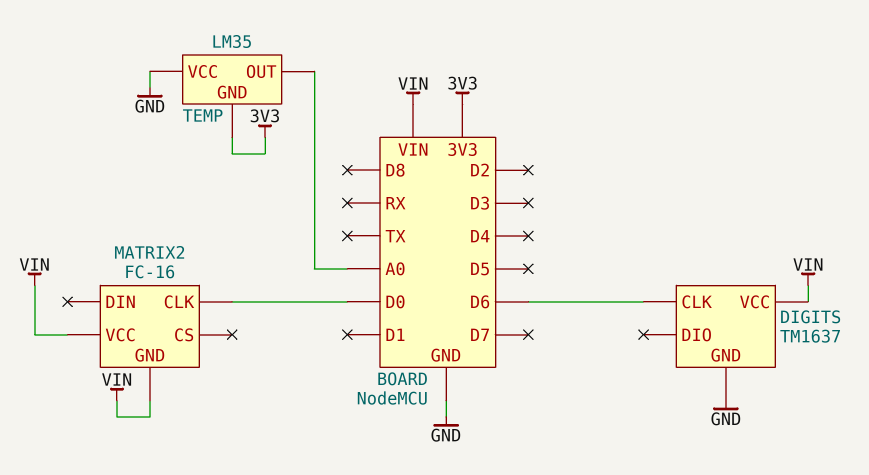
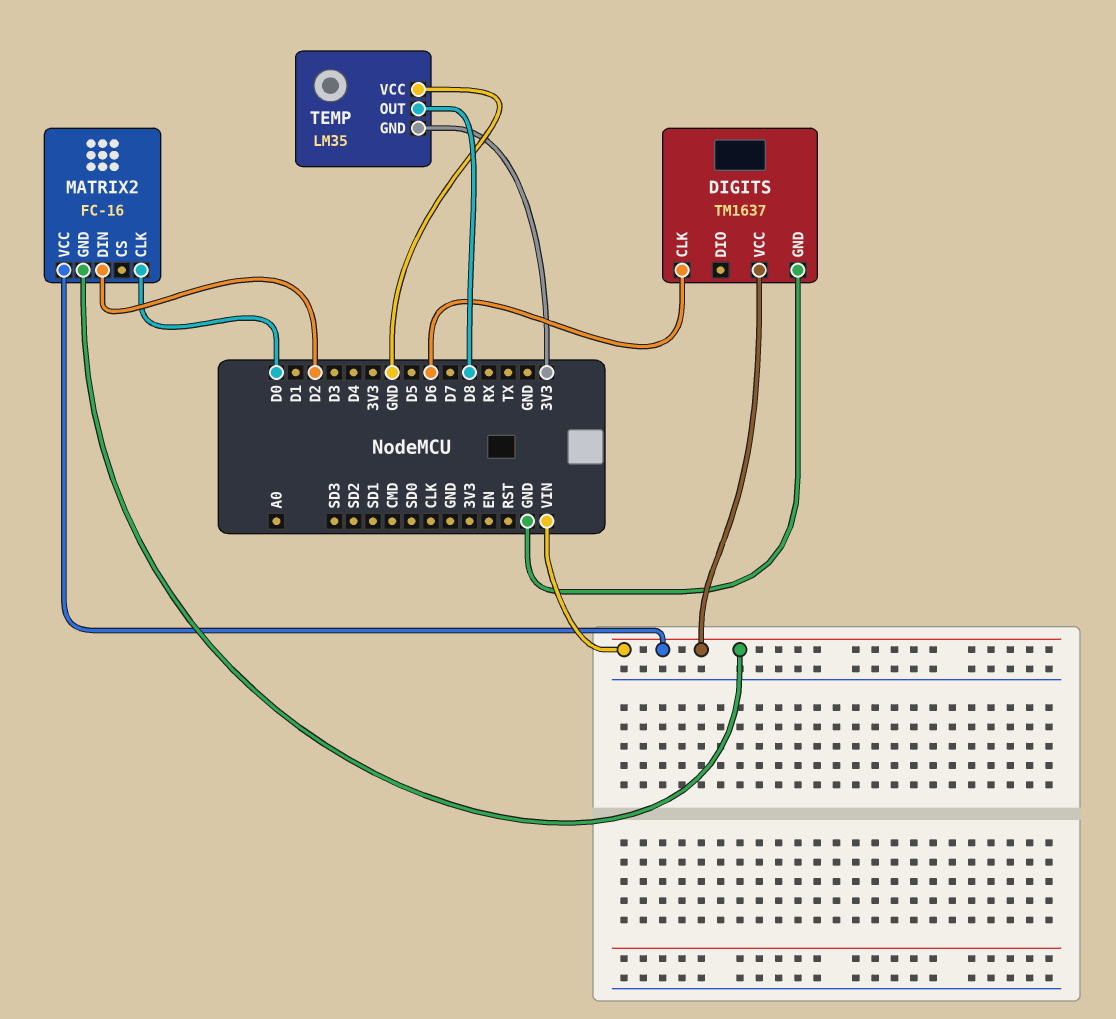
MATRIX2 pin DIN: none -> D2
TEMP pin OUT: A0 -> D8

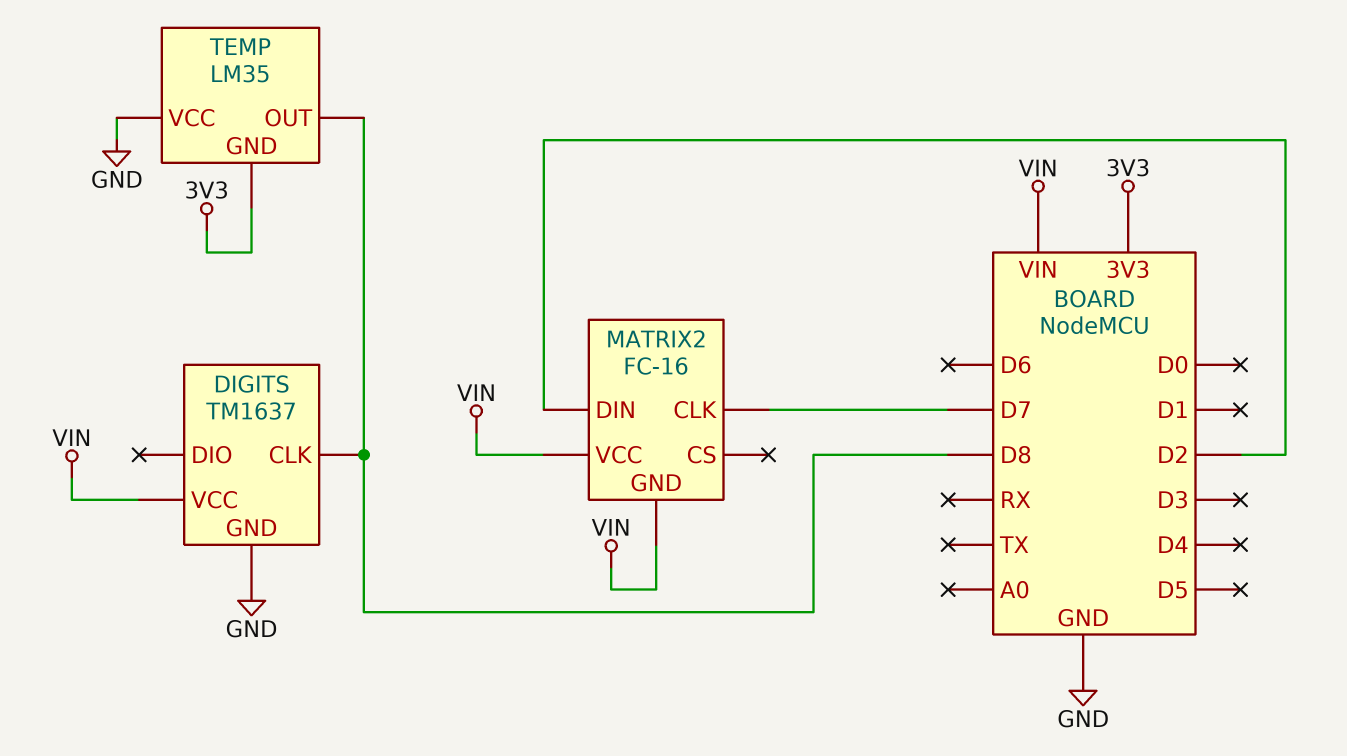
DIGITS pin CLK: D6 -> D8
MATRIX2 pin CLK: D0 -> D7

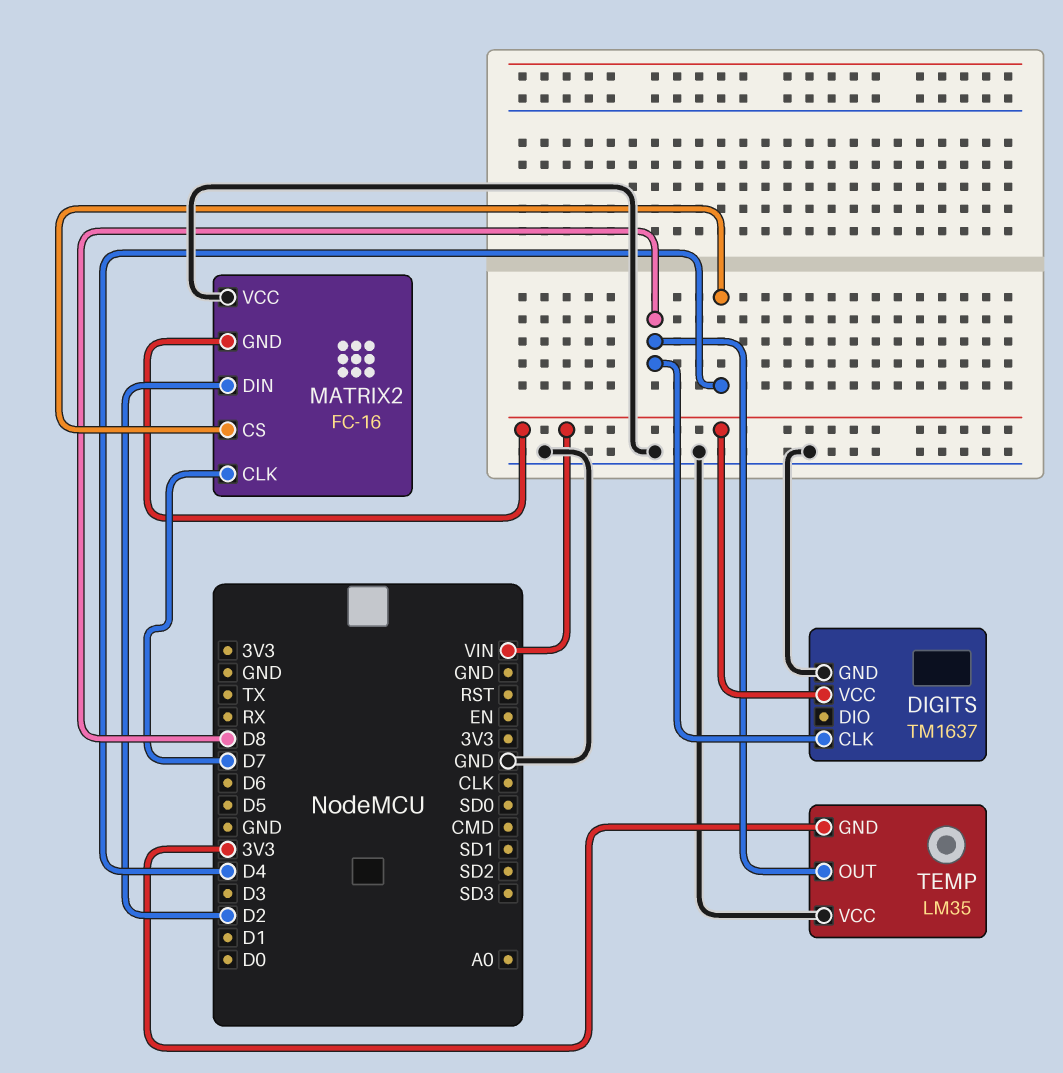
MATRIX2 pin CS: none -> D4
MATRIX2 pin VCC: VIN -> GND

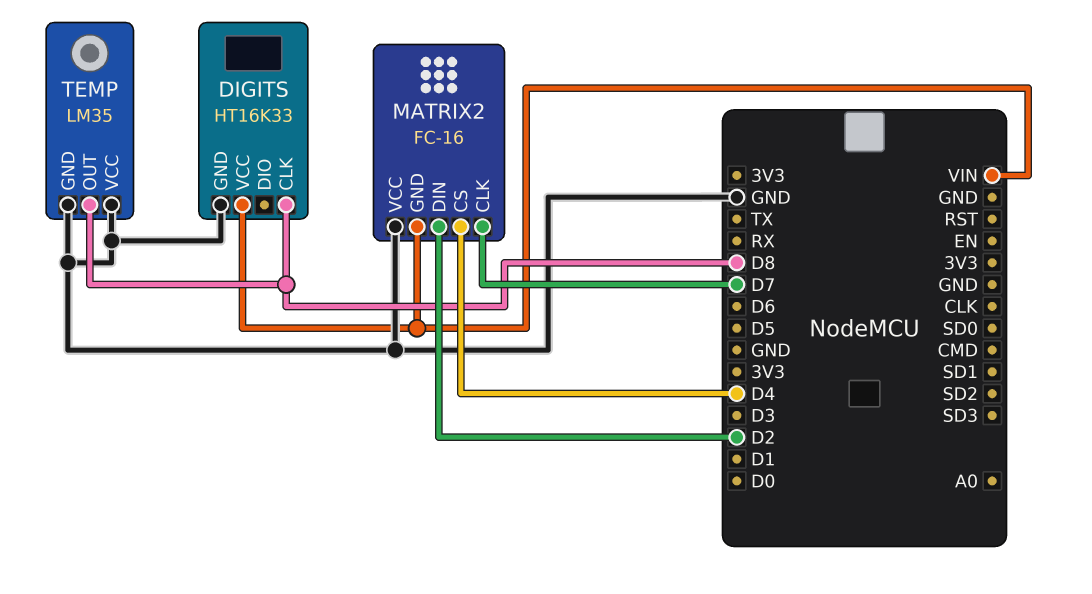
DIGITS: TM1637 -> HT16K33
TEMP pin GND: 3V3 -> GND

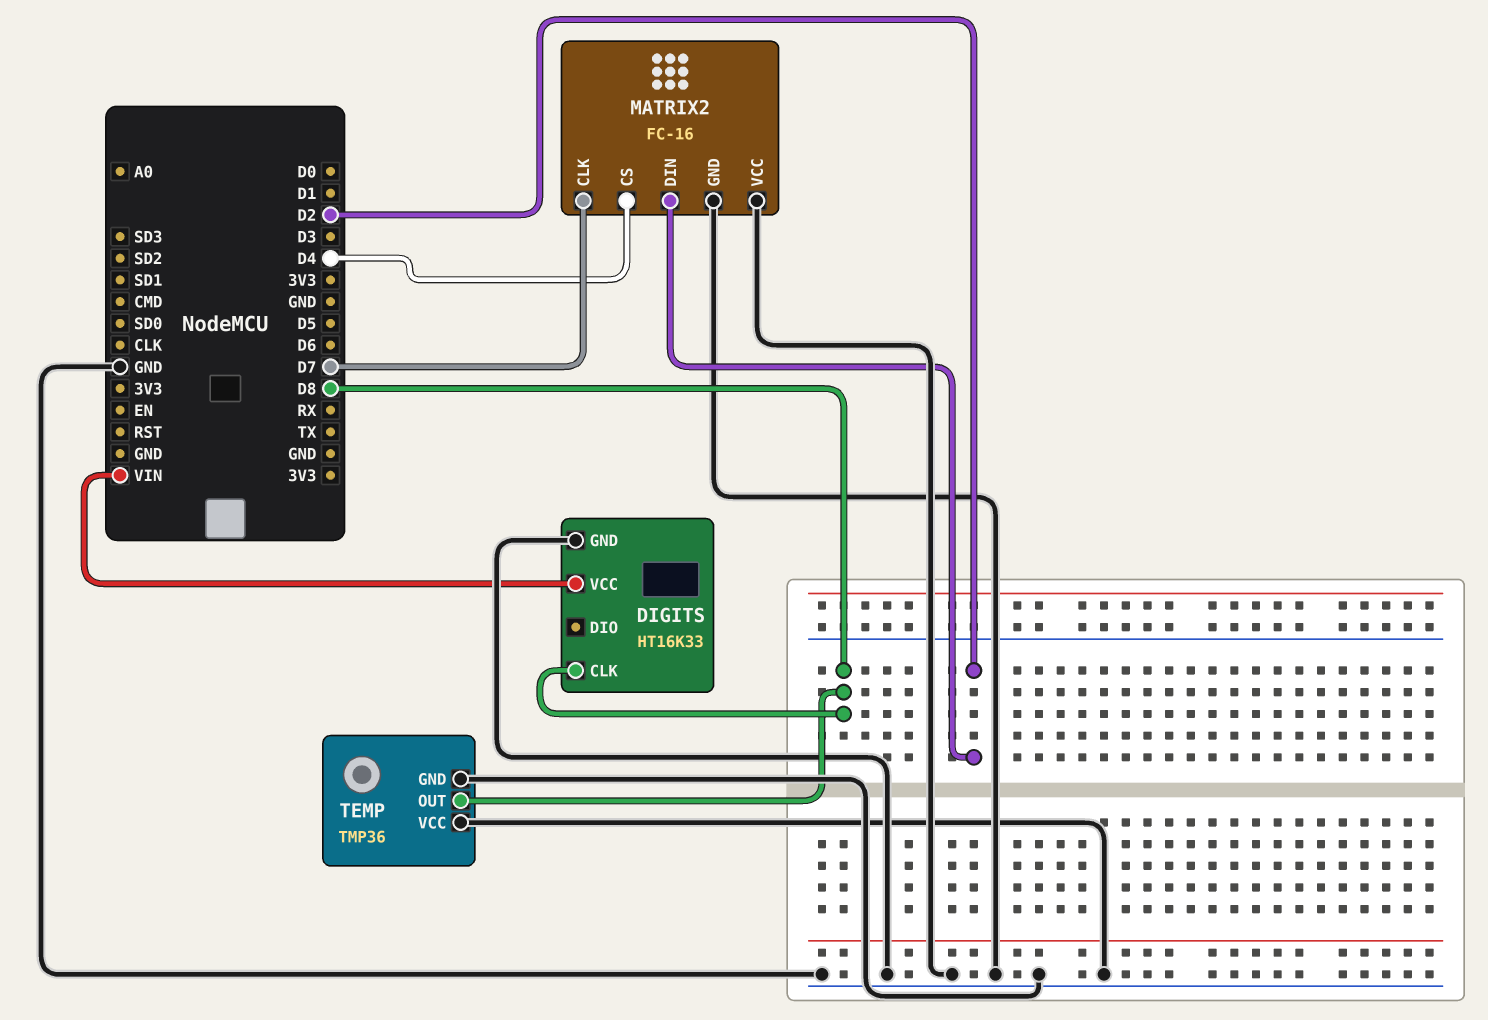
MATRIX2 pin GND: VIN -> GND
TEMP: LM35 -> TMP36

